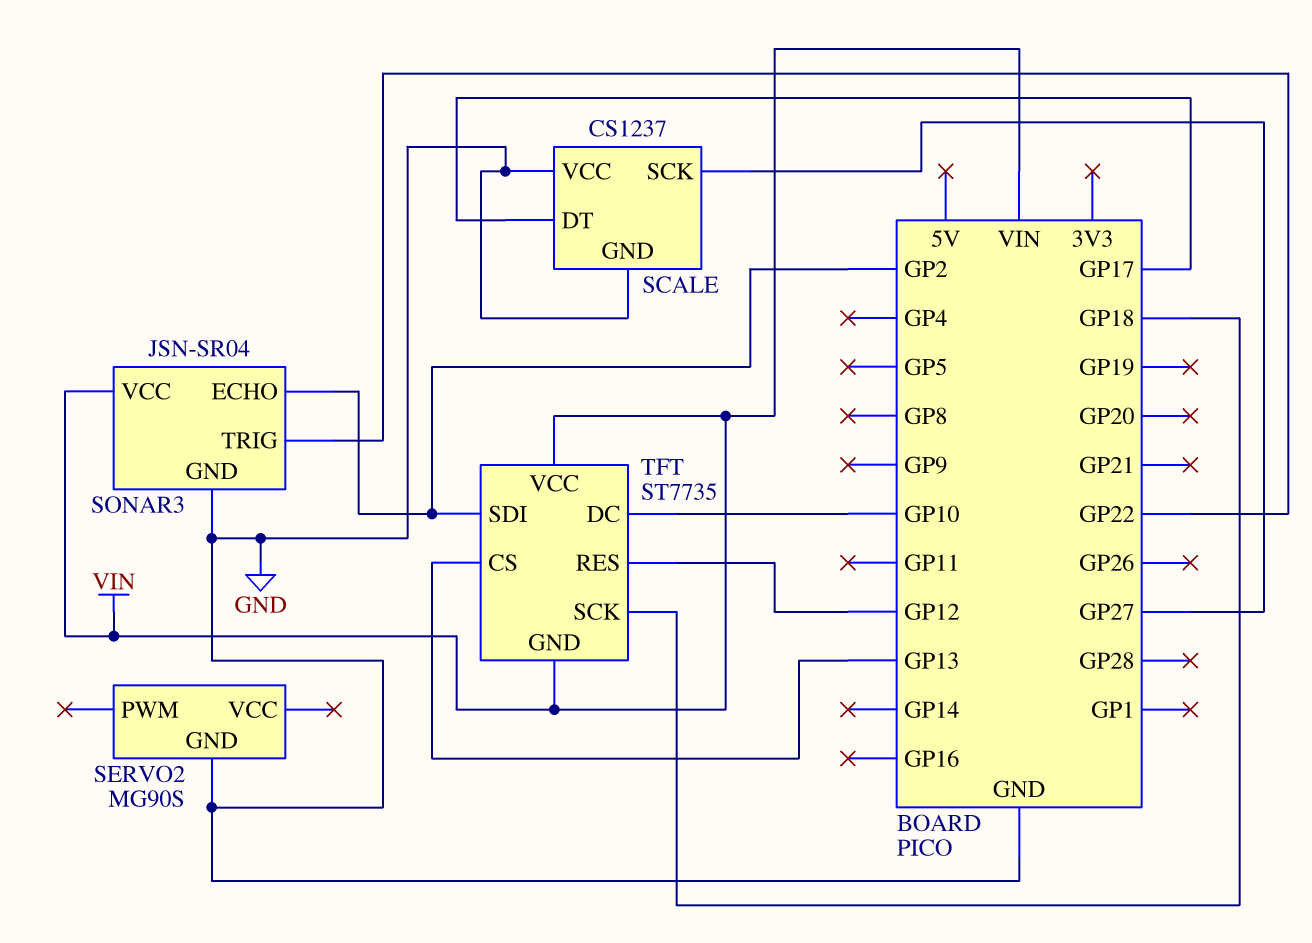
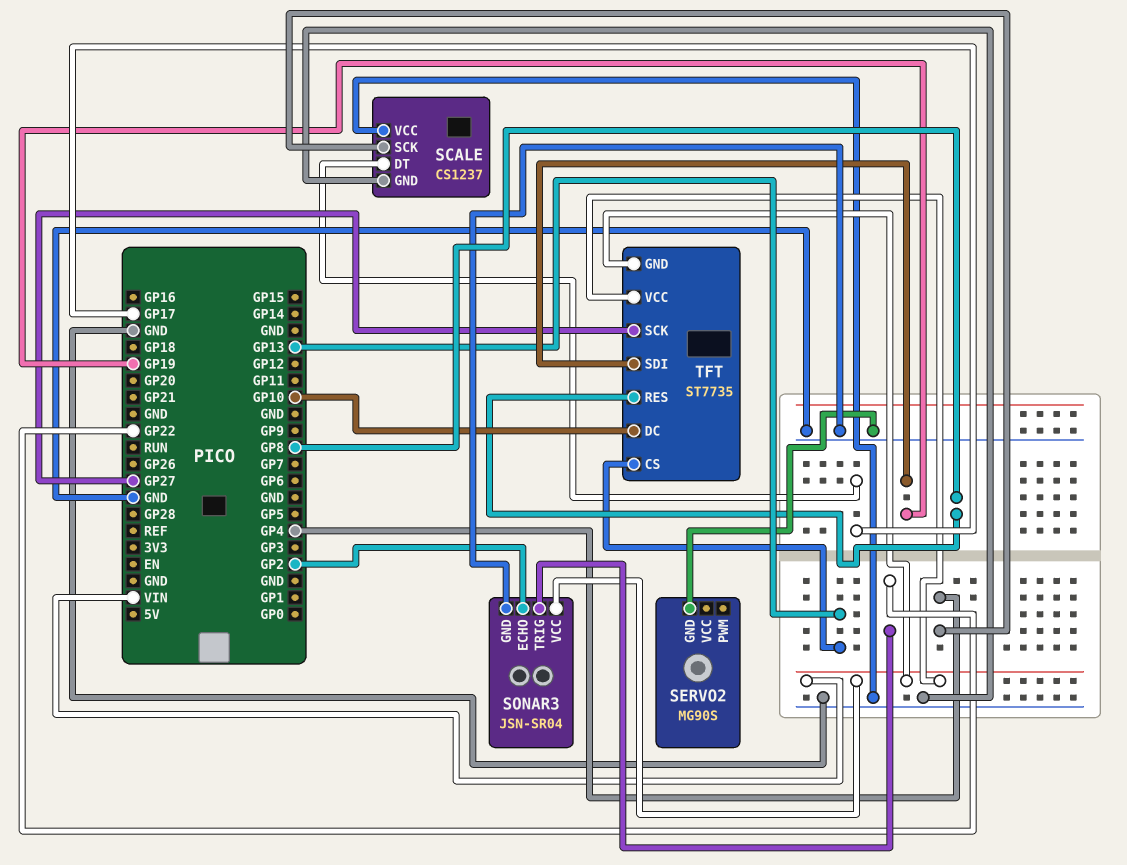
SCALE pin SCK: GP27 -> GP4
TFT pin RES: GP12 -> GP8
TFT pin SCK: GP18 -> GP27
TFT pin SDI: GP2 -> GP19

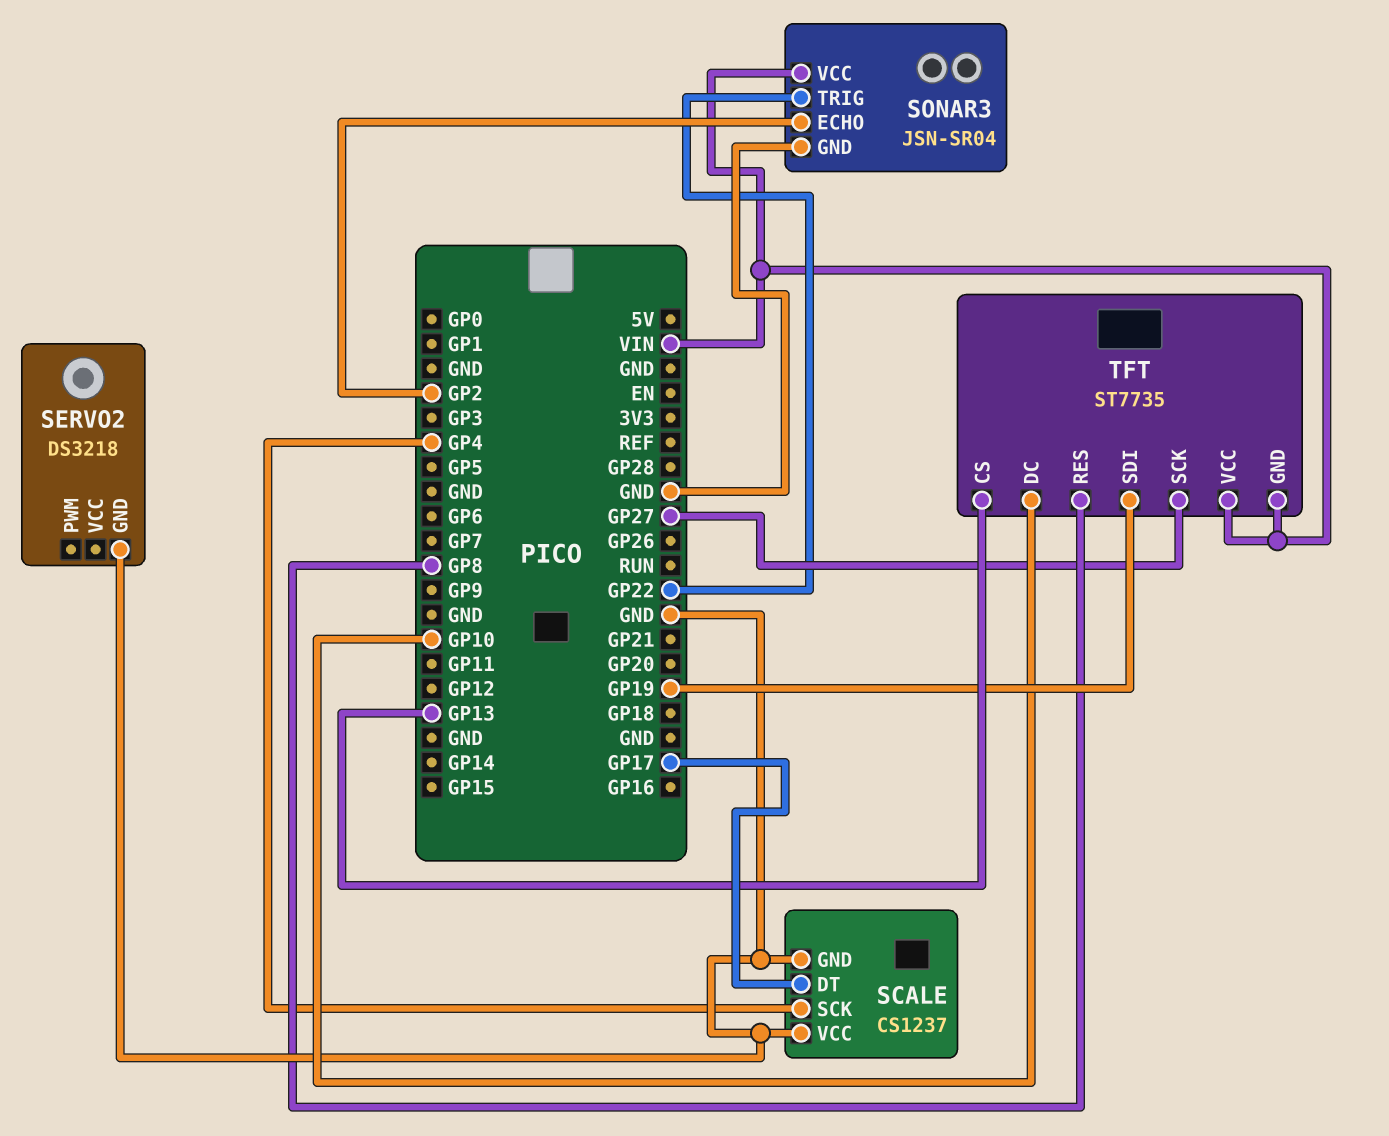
SERVO2: MG90S -> DS3218

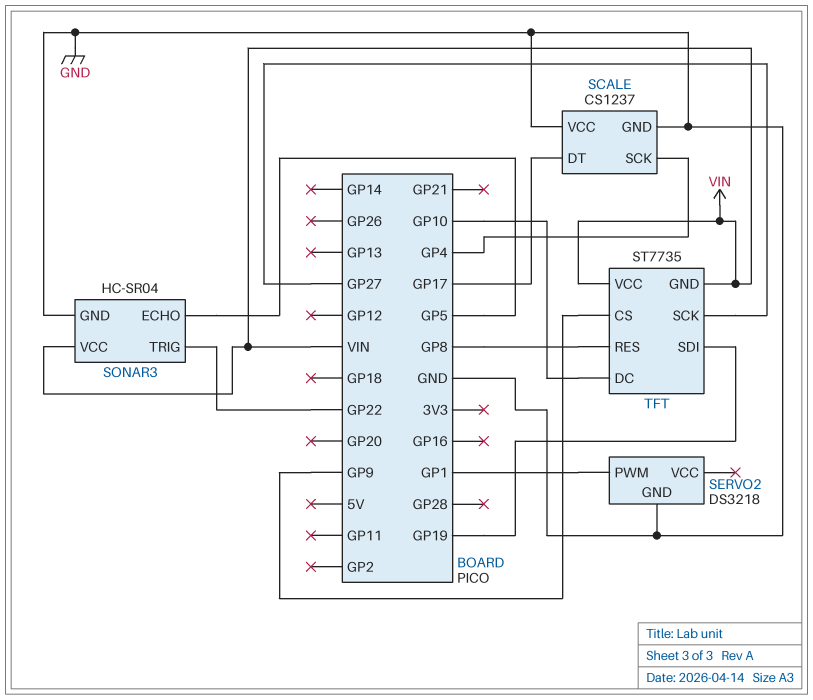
SERVO2 pin PWM: none -> GP1
SONAR3: JSN-SR04 -> HC-SR04
SONAR3 pin ECHO: GP2 -> GP5
TFT pin CS: GP13 -> GP9

